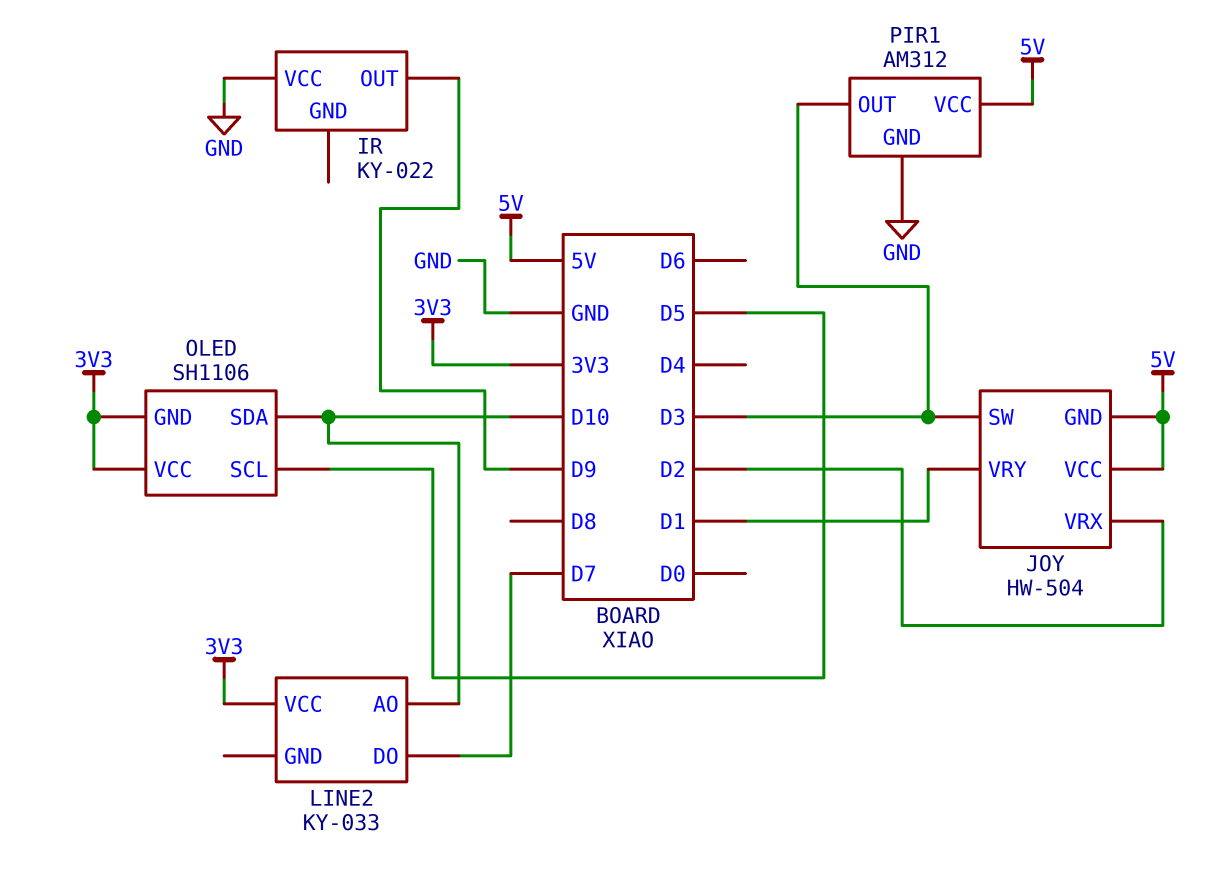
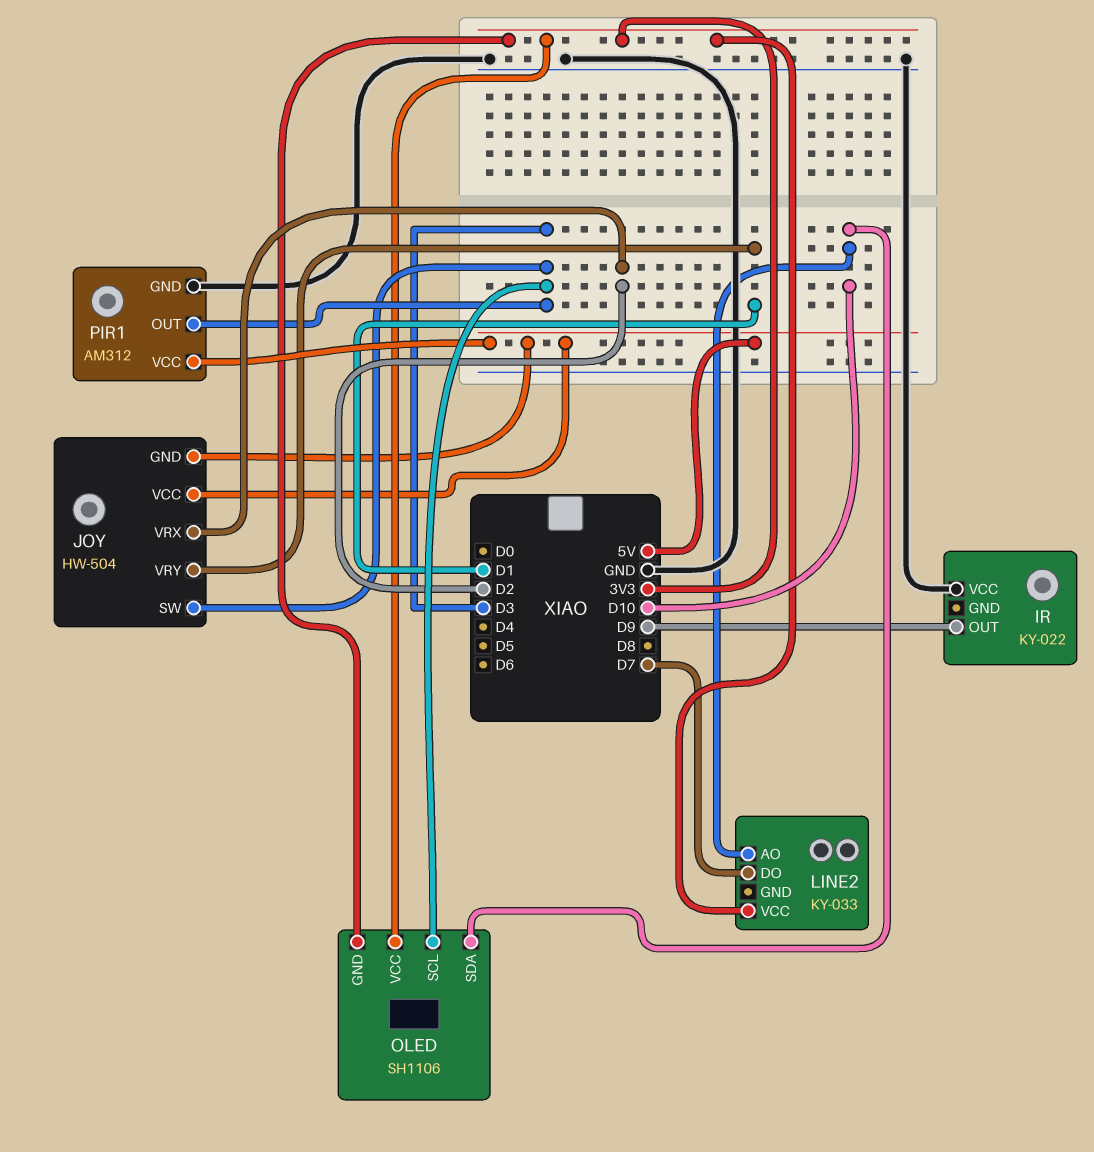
OLED pin SCL: D5 -> D3

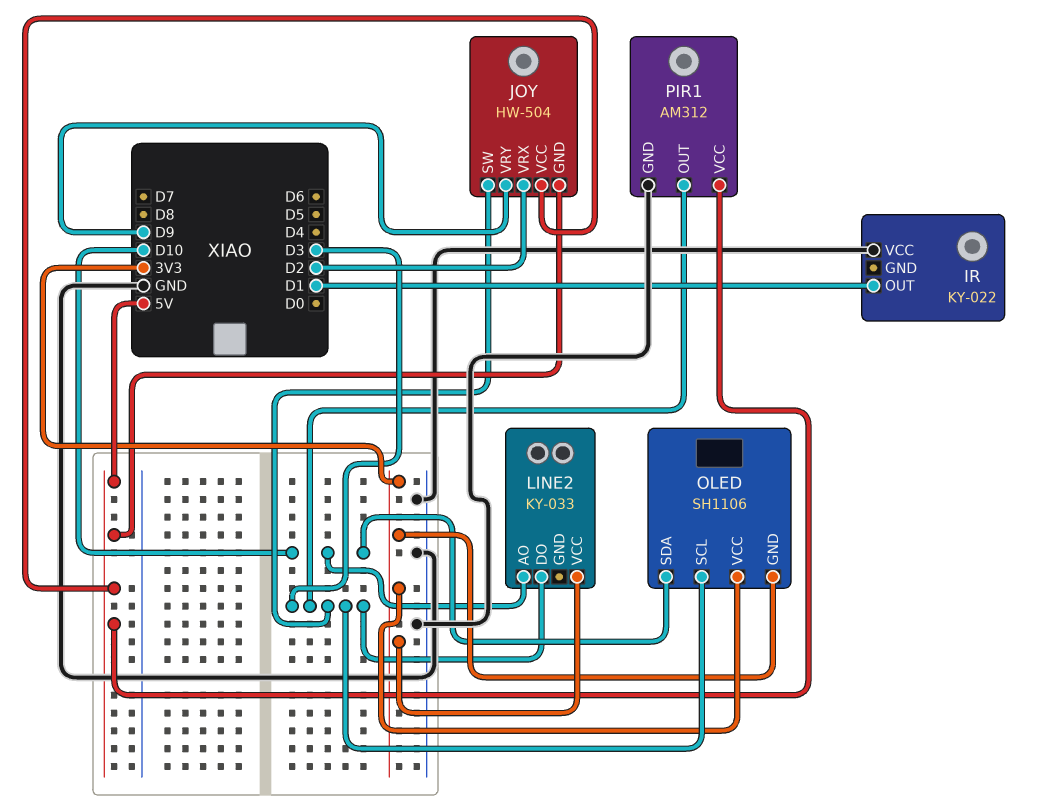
IR pin OUT: D9 -> D1
JOY pin VRY: D1 -> D9
LINE2 pin DO: D7 -> D3

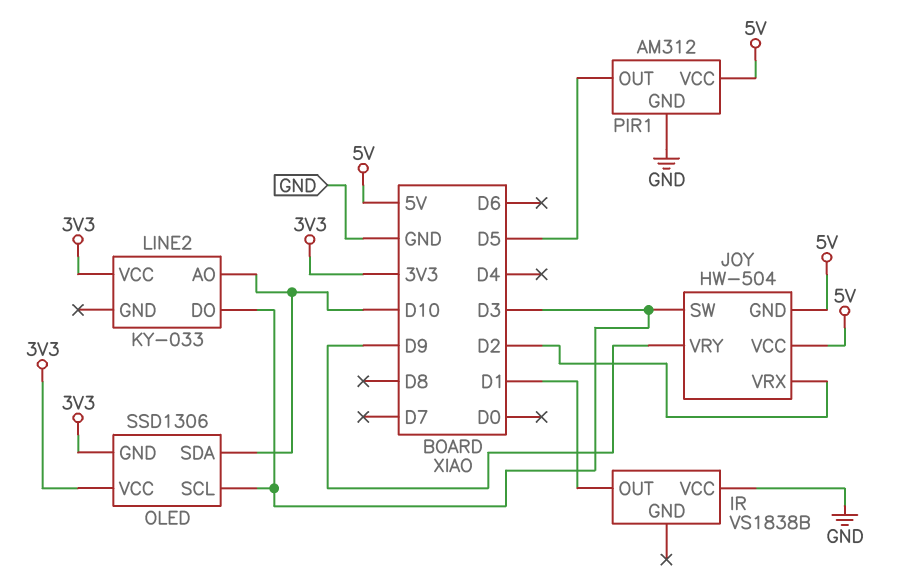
IR: KY-022 -> VS1838B
OLED: SH1106 -> SSD1306
PIR1 pin OUT: D3 -> D5

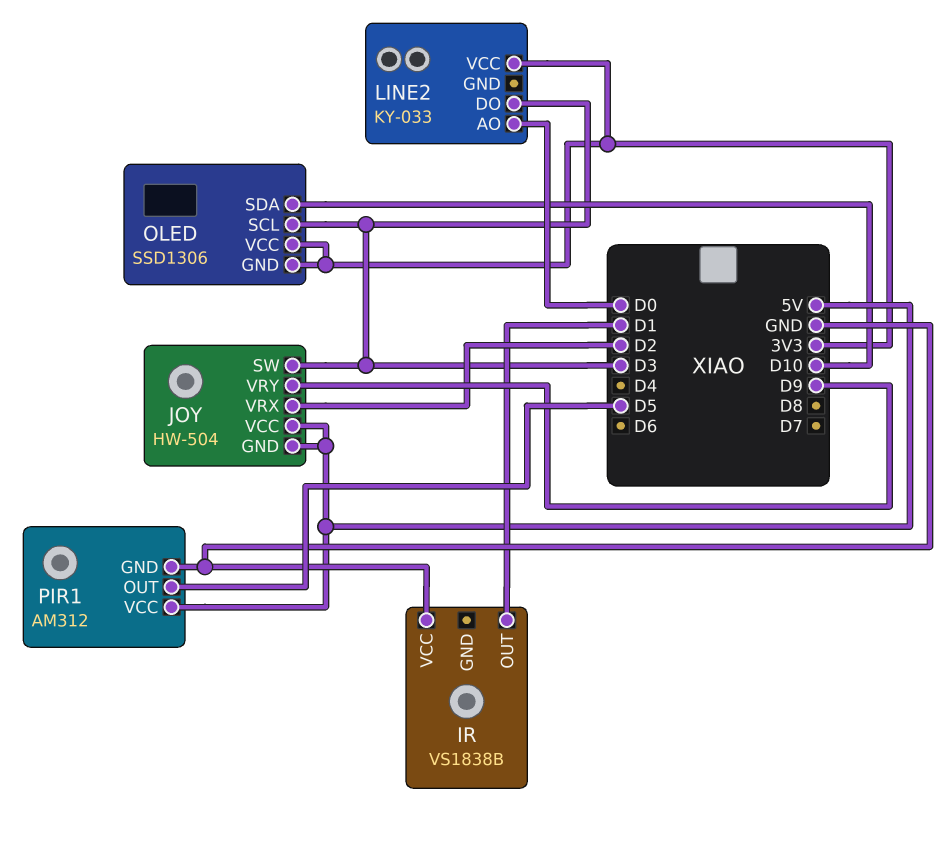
LINE2 pin AO: D10 -> D0

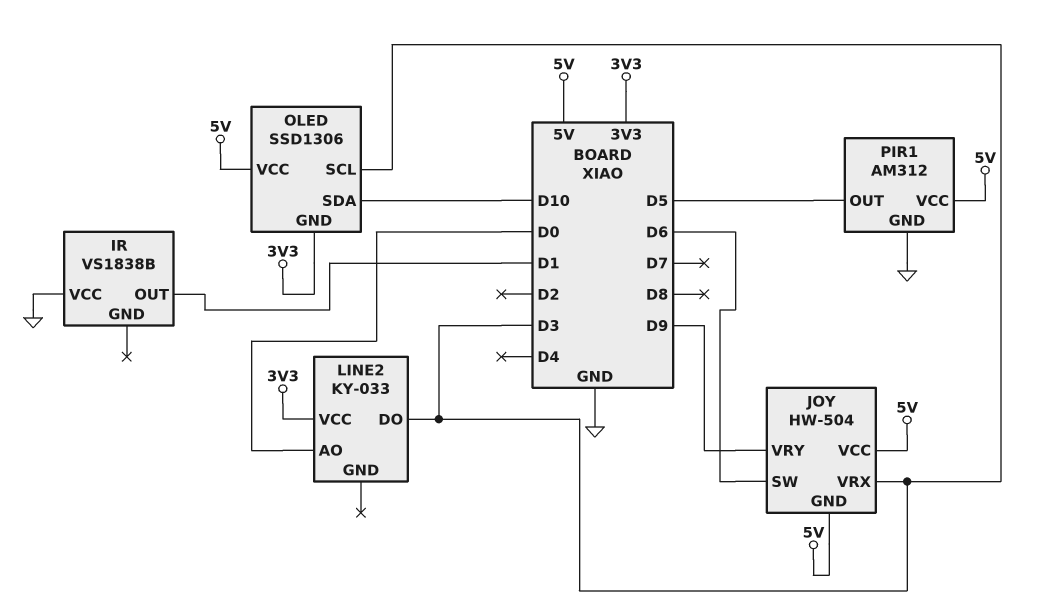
JOY pin SW: D3 -> D6
JOY pin VRX: D2 -> D3
OLED pin VCC: 3V3 -> 5V

